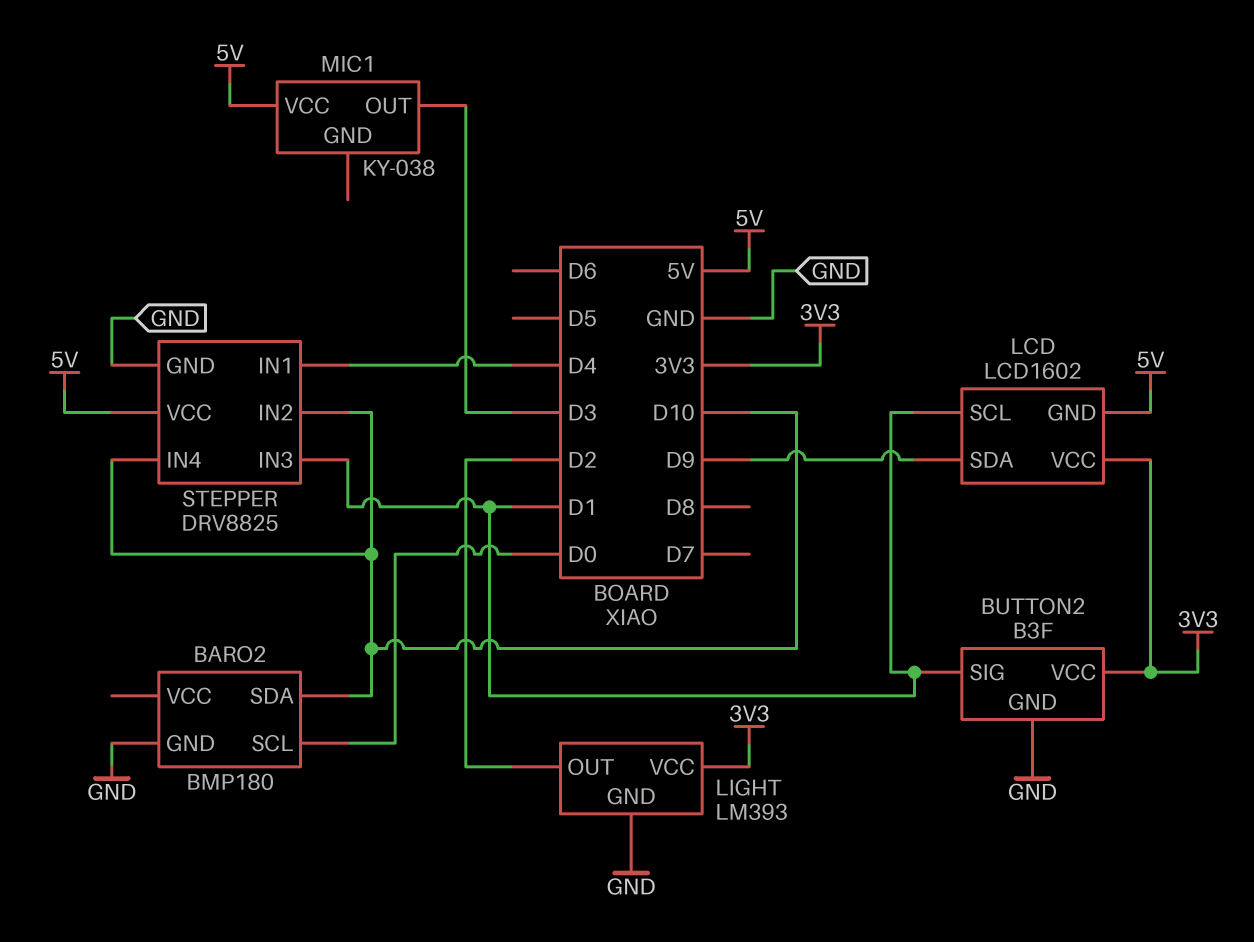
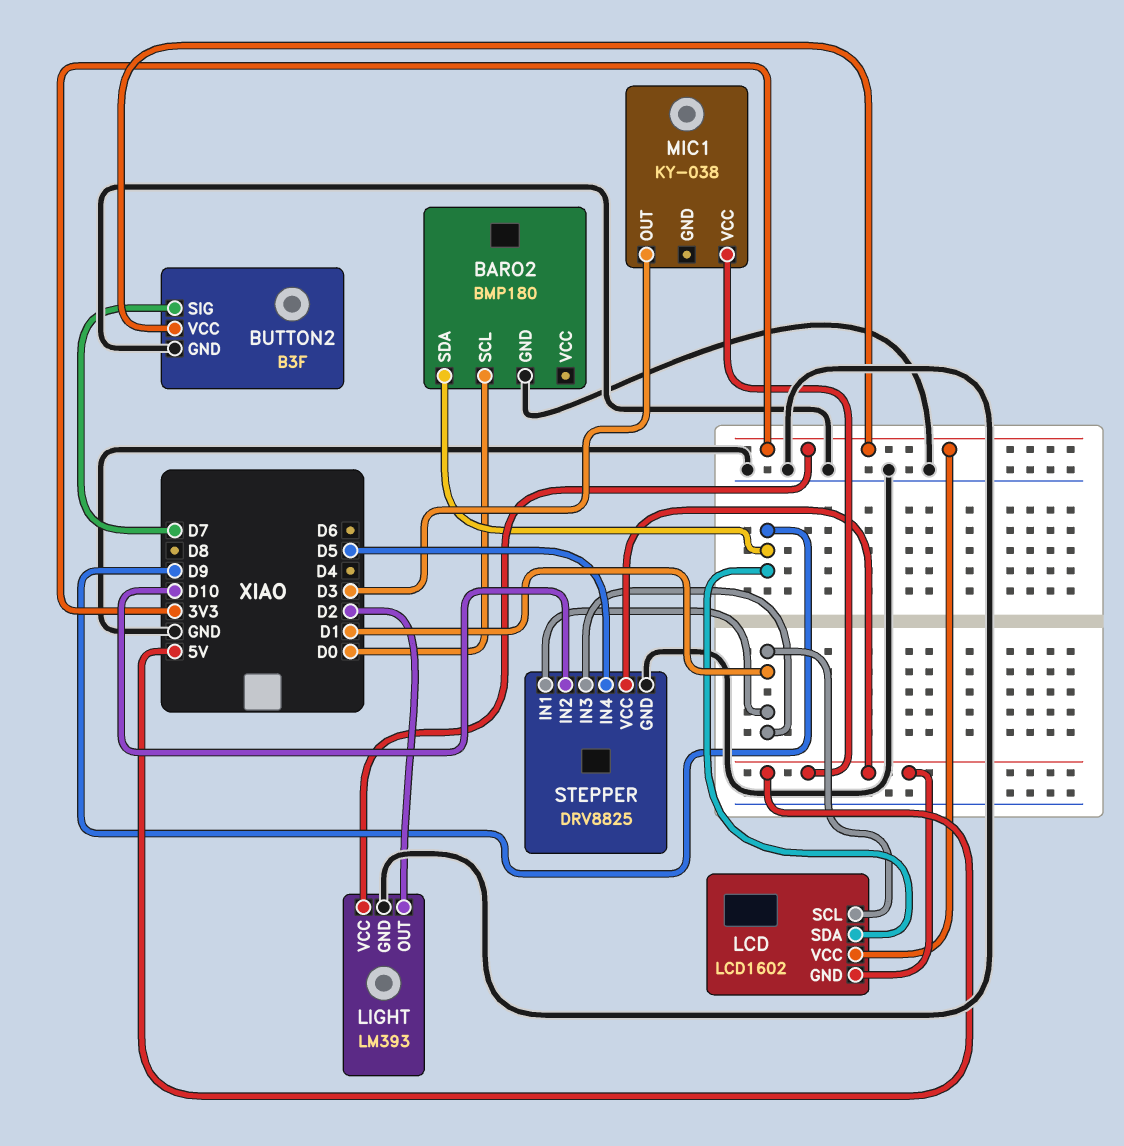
BARO2 pin SDA: D10 -> D9
BUTTON2 pin SIG: D1 -> D7
STEPPER pin IN1: D4 -> D1
STEPPER pin IN4: D10 -> D5

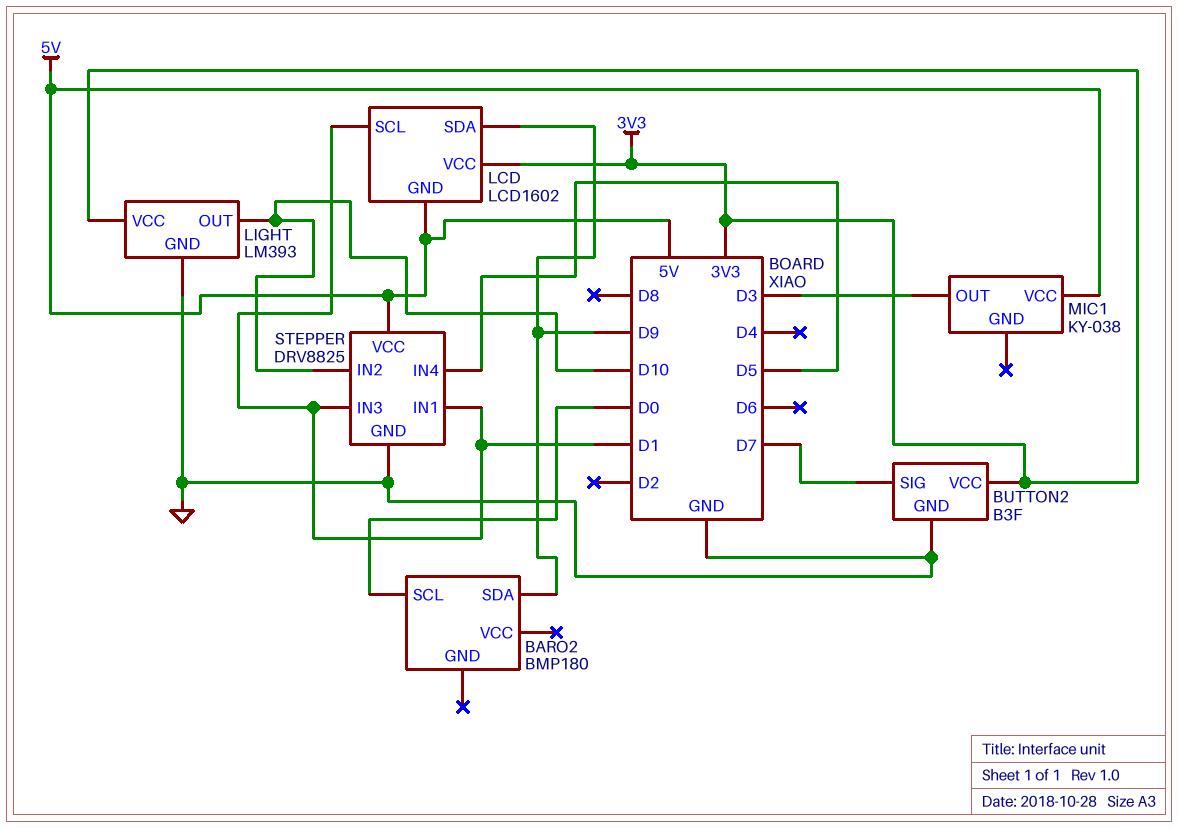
BARO2 pin GND: GND -> none
LIGHT pin OUT: D2 -> D10

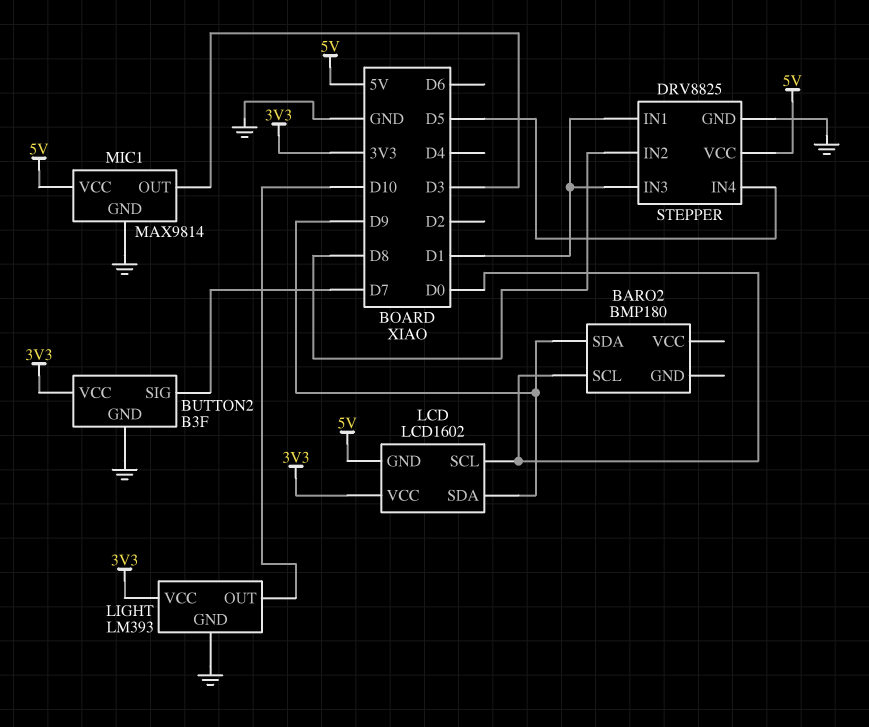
LCD pin SCL: D1 -> D0
MIC1: KY-038 -> MAX9814
MIC1 pin GND: none -> GND
STEPPER pin IN2: D10 -> D8

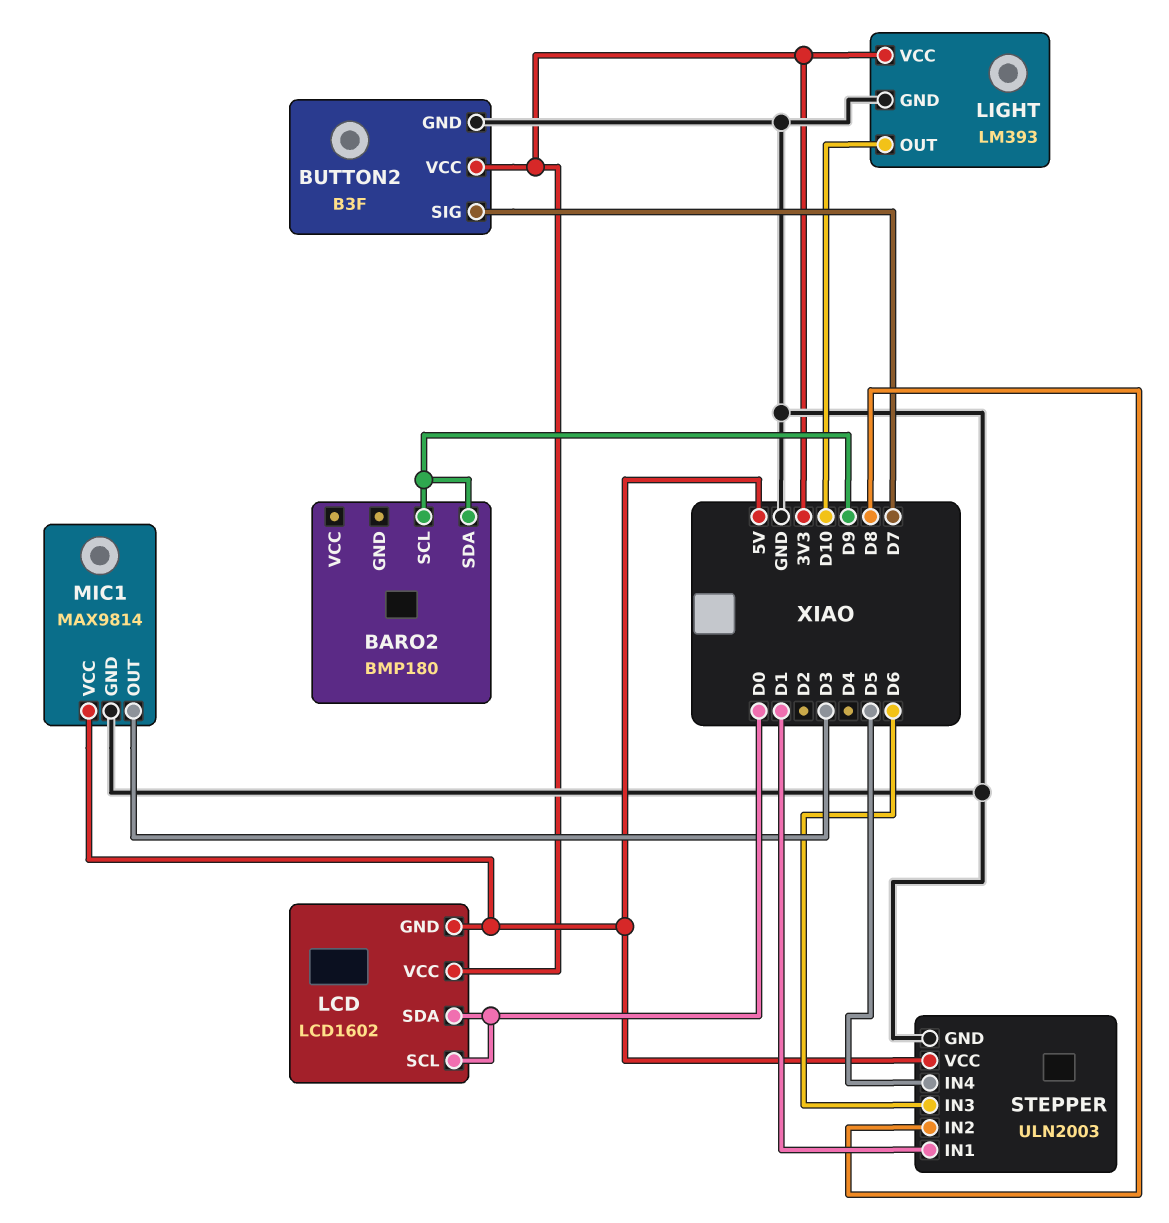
BARO2 pin SCL: D0 -> D9
LCD pin SDA: D9 -> D0
STEPPER: DRV8825 -> ULN2003
STEPPER pin IN3: D1 -> D6

